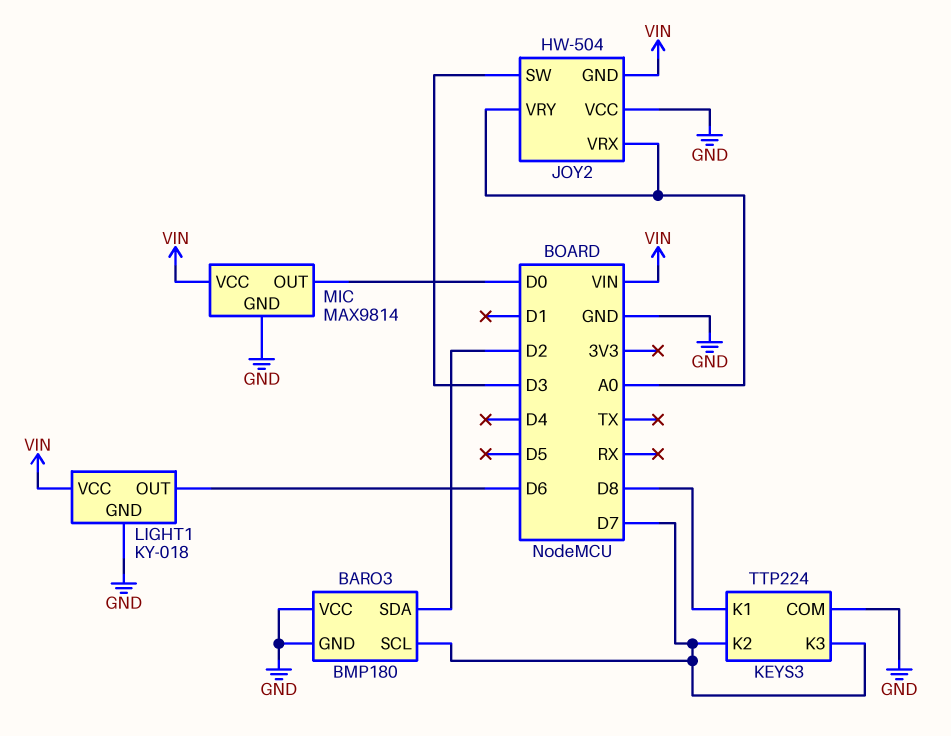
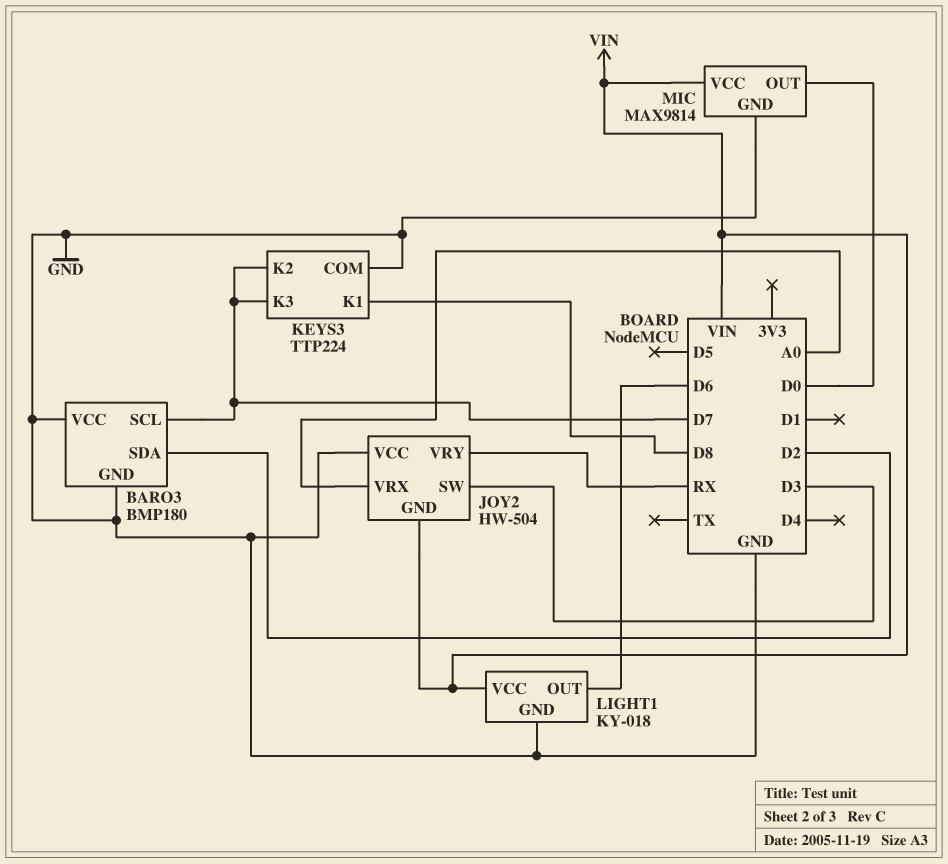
JOY2 pin VRY: A0 -> RX

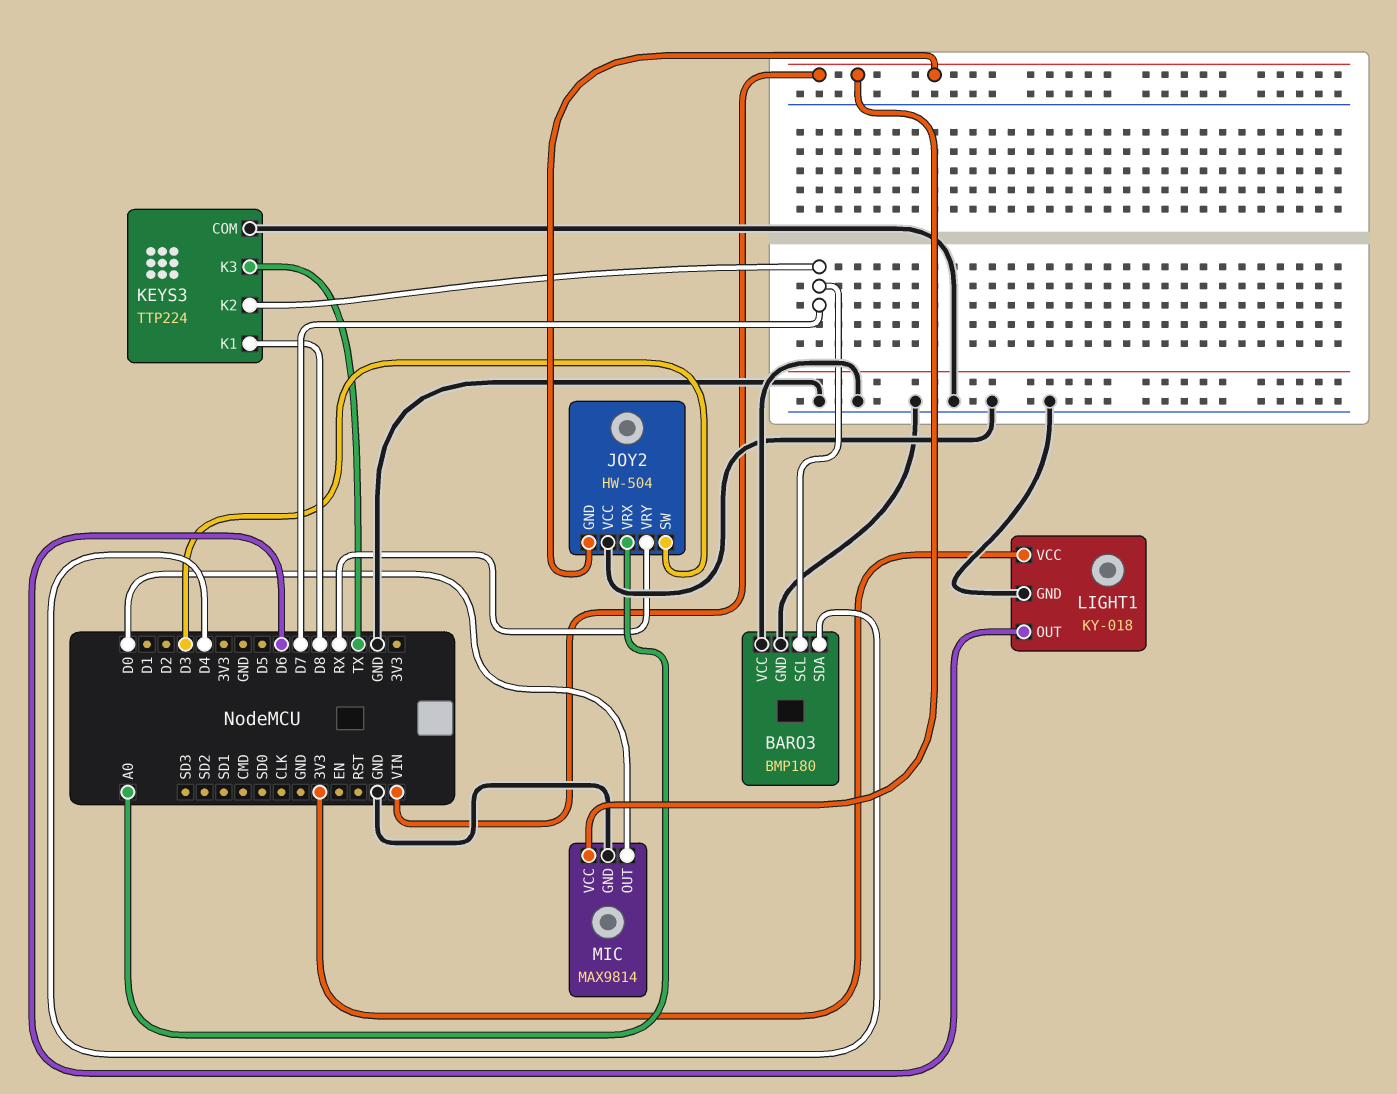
BARO3 pin SDA: D2 -> D4
KEYS3 pin K3: D7 -> TX
LIGHT1 pin VCC: VIN -> 3V3

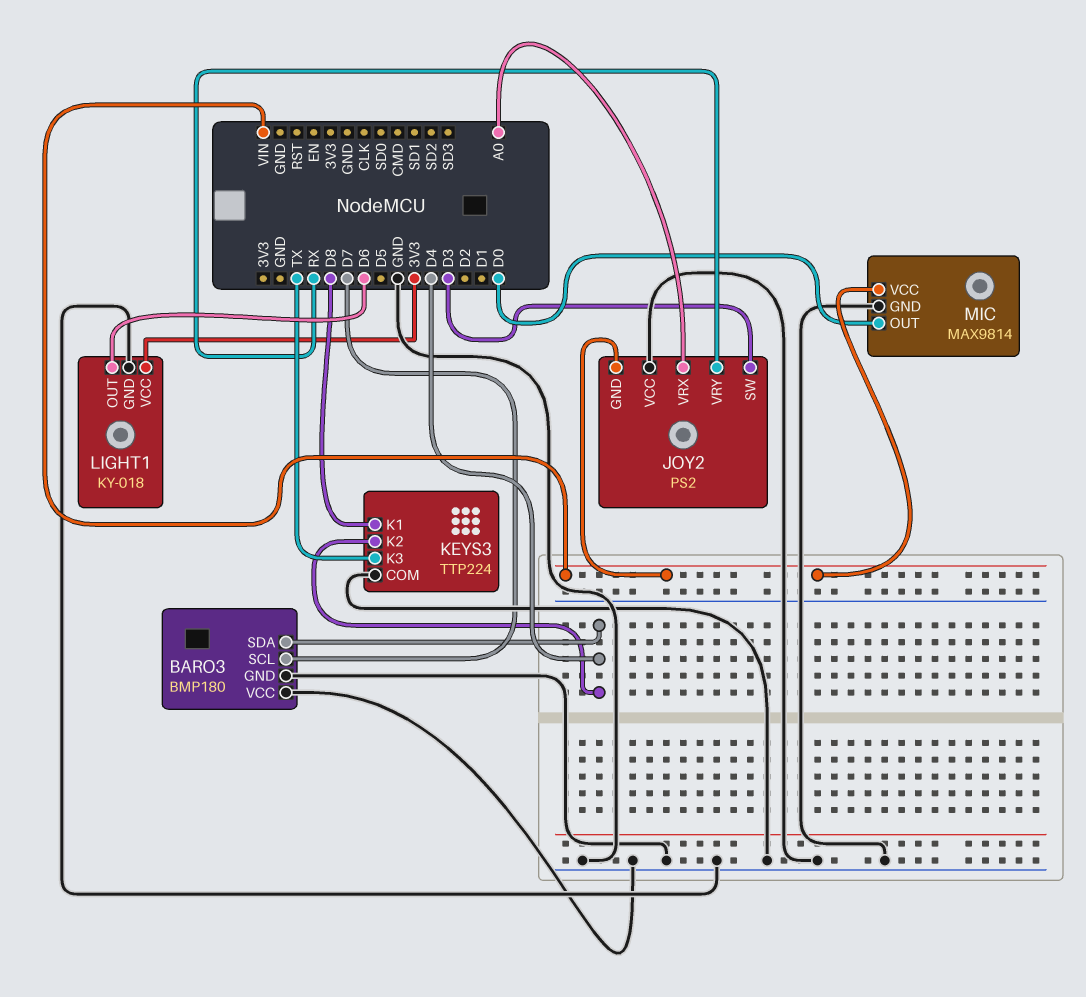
JOY2: HW-504 -> PS2
KEYS3 pin K2: D7 -> D4

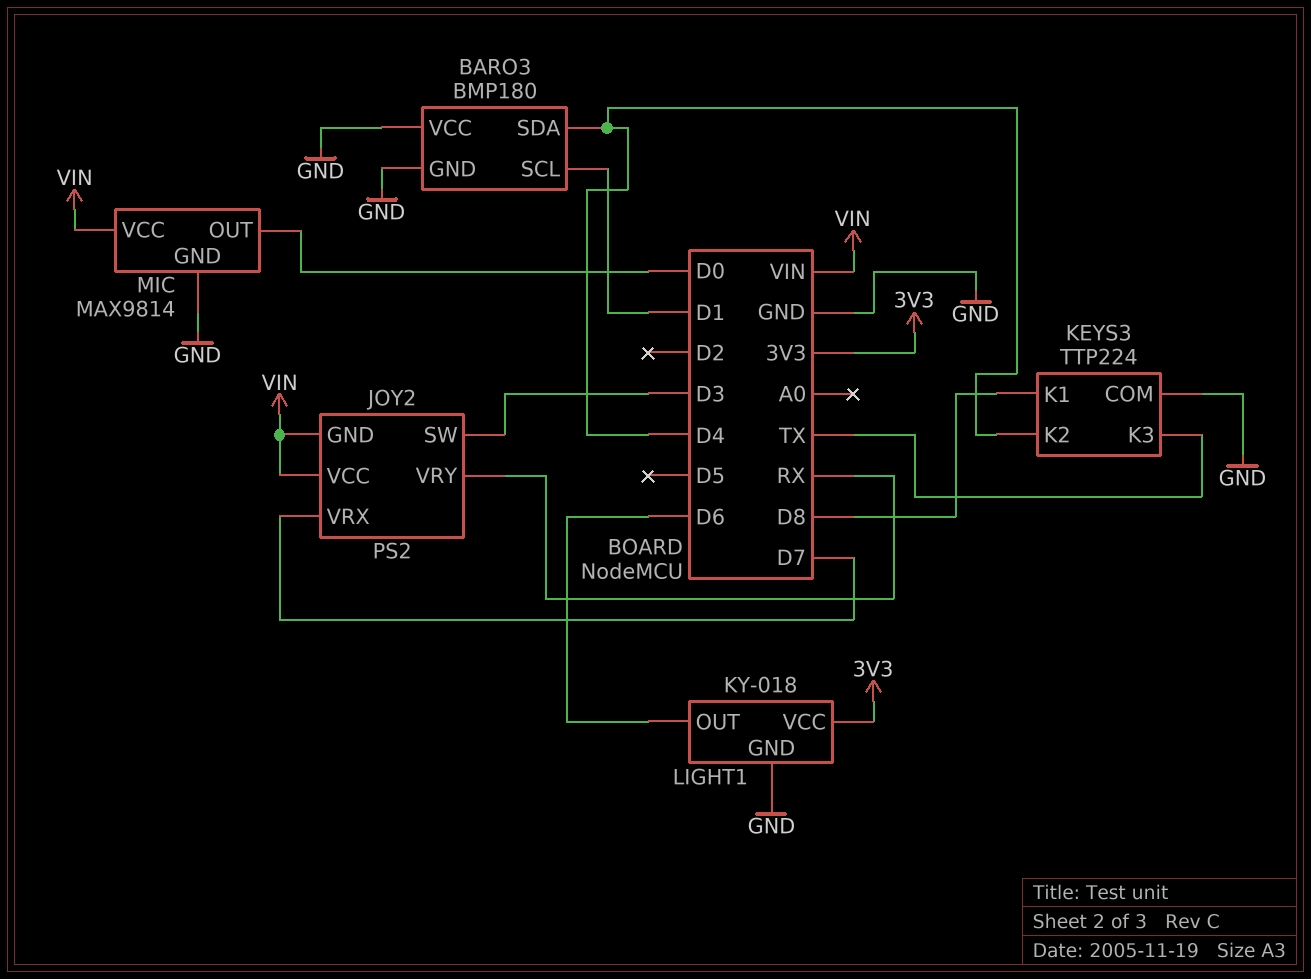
BARO3 pin SCL: D7 -> D1
JOY2 pin VCC: GND -> VIN
JOY2 pin VRX: A0 -> D7

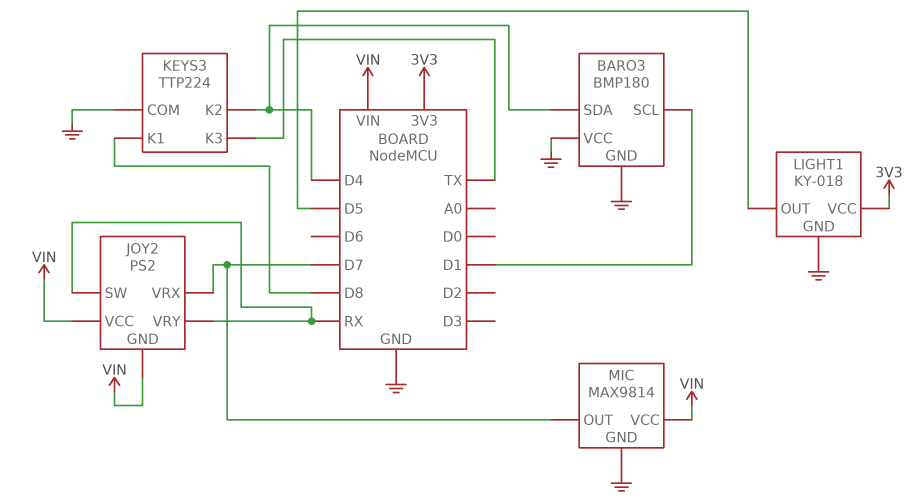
JOY2 pin SW: D3 -> RX
LIGHT1 pin OUT: D6 -> D5
MIC pin OUT: D0 -> D7

